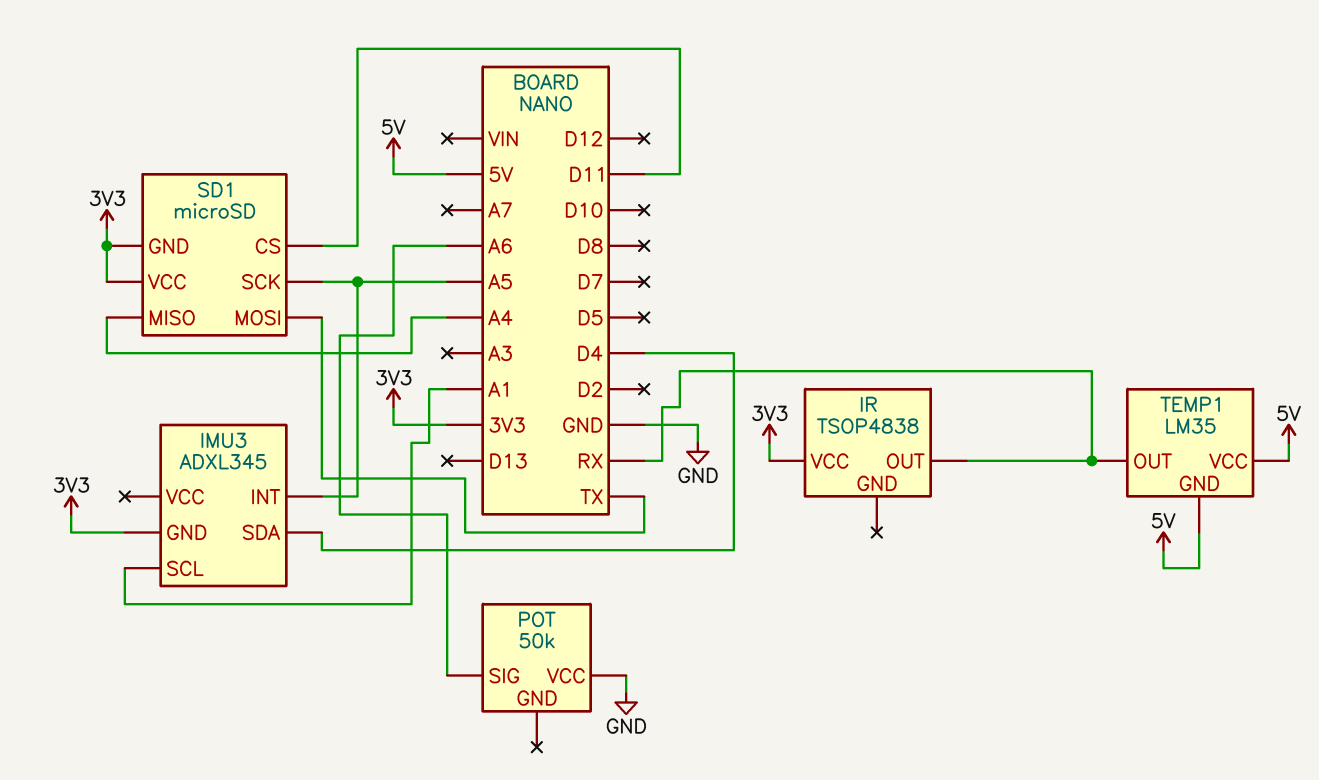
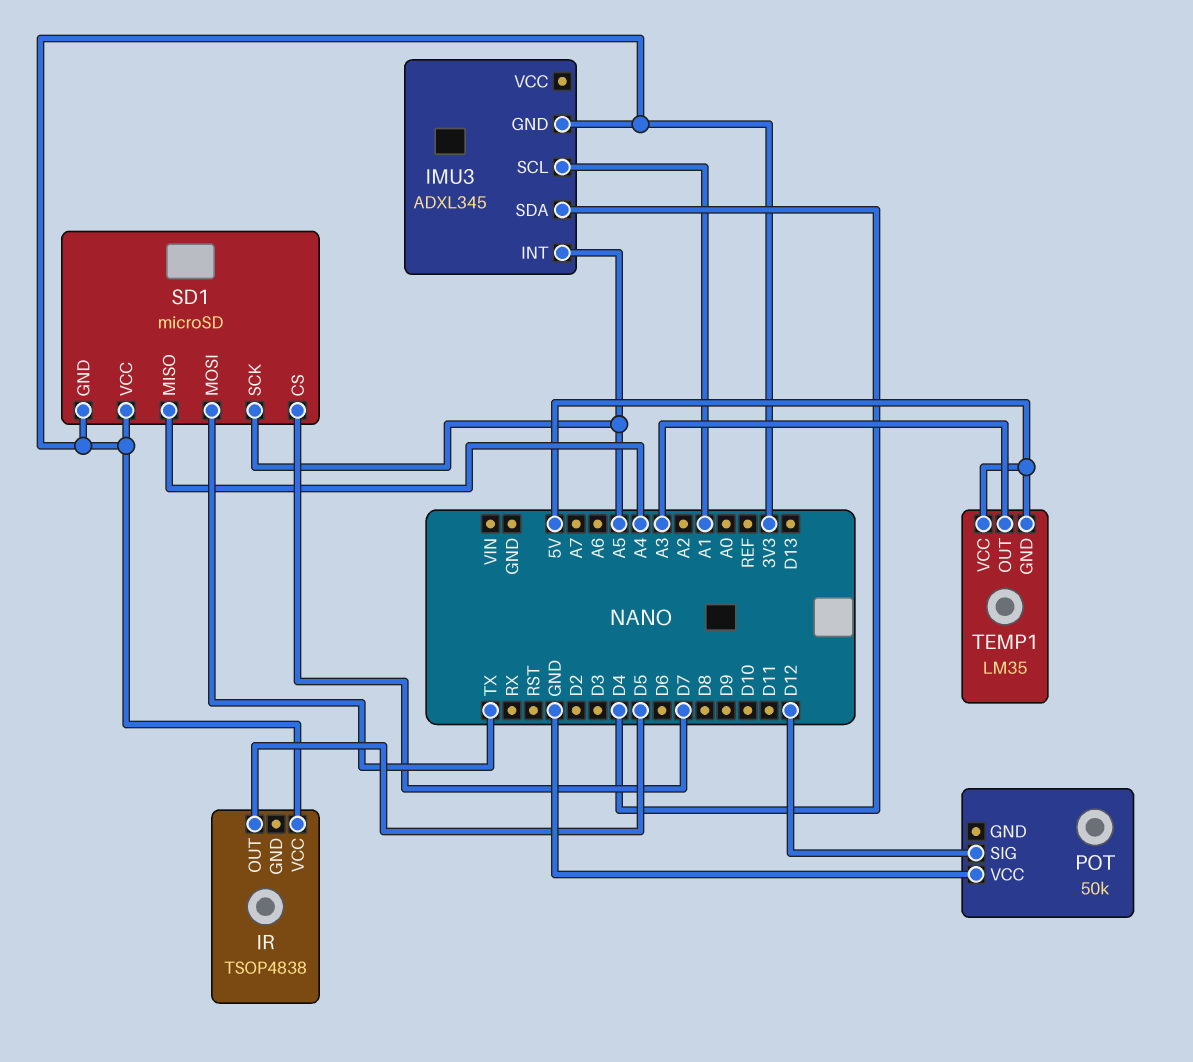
IR pin OUT: RX -> D5
POT pin SIG: A6 -> D12
SD1 pin CS: D11 -> D7
TEMP1 pin OUT: RX -> A3

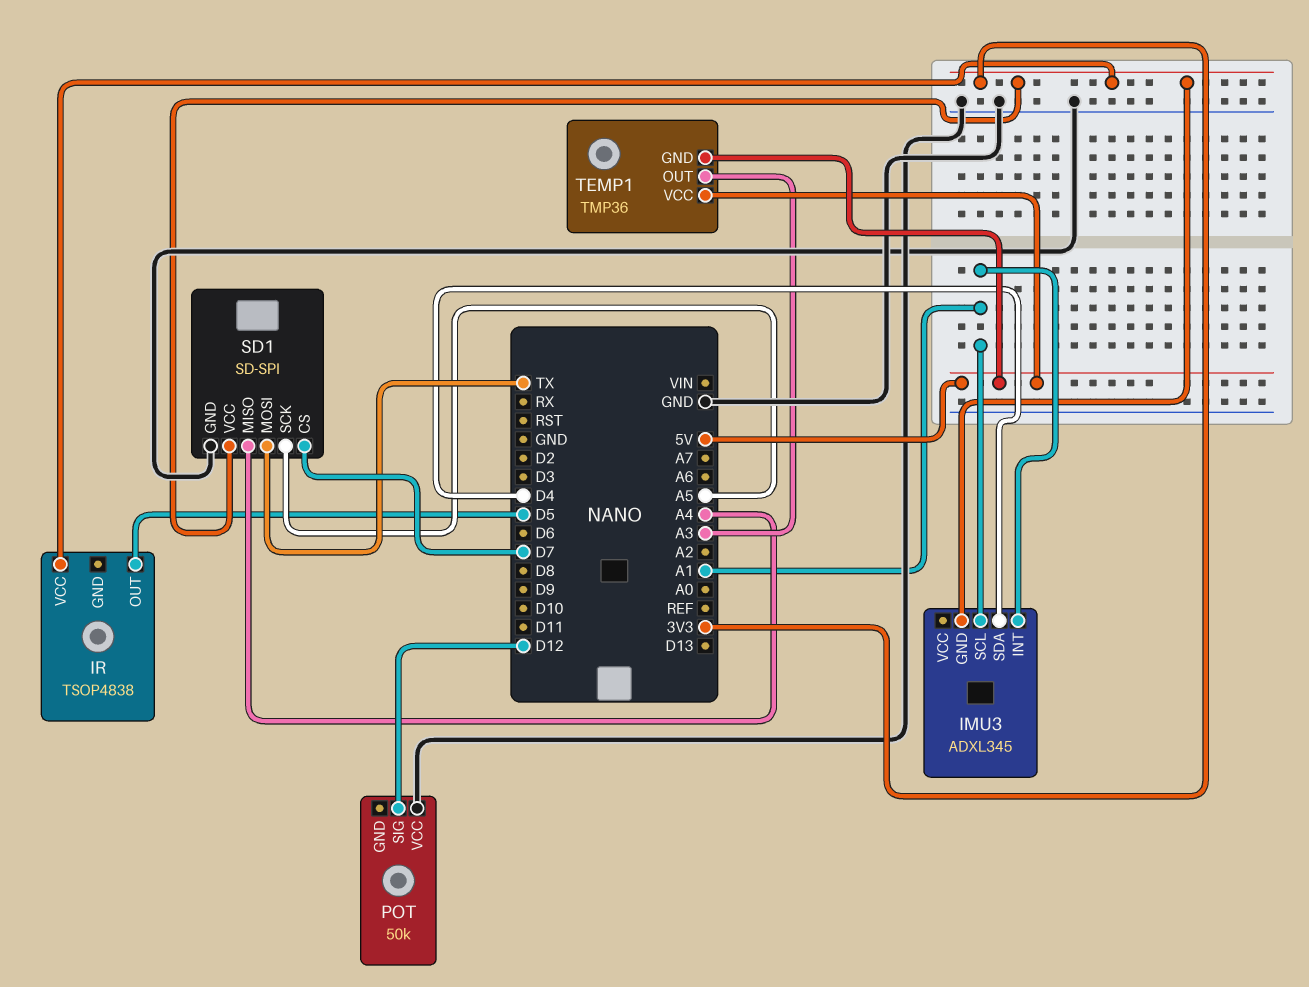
IMU3 pin INT: A5 -> A1
SD1: microSD -> SD-SPI
SD1 pin GND: 3V3 -> GND
TEMP1: LM35 -> TMP36

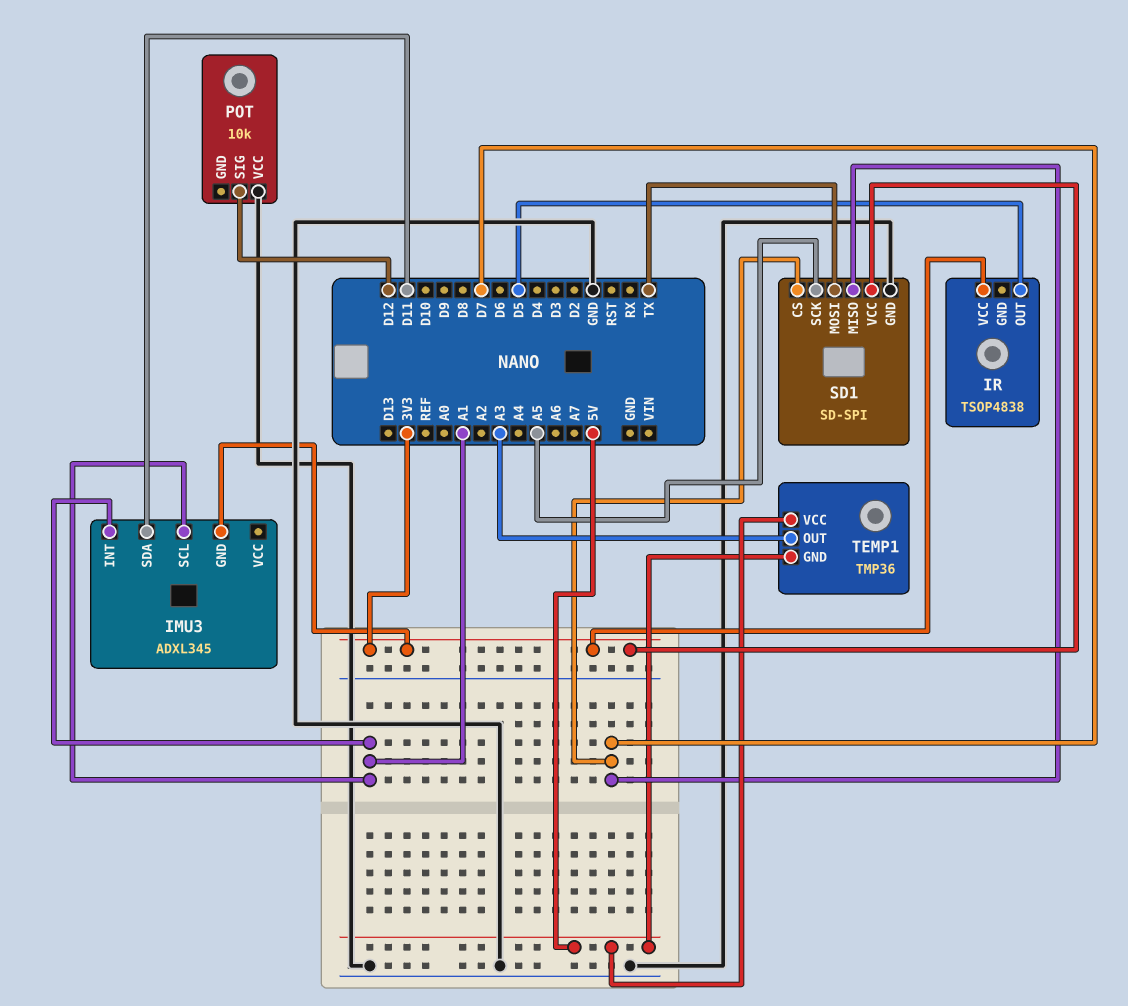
IMU3 pin SDA: D4 -> D11
POT: 50k -> 10k
SD1 pin MISO: A4 -> D7

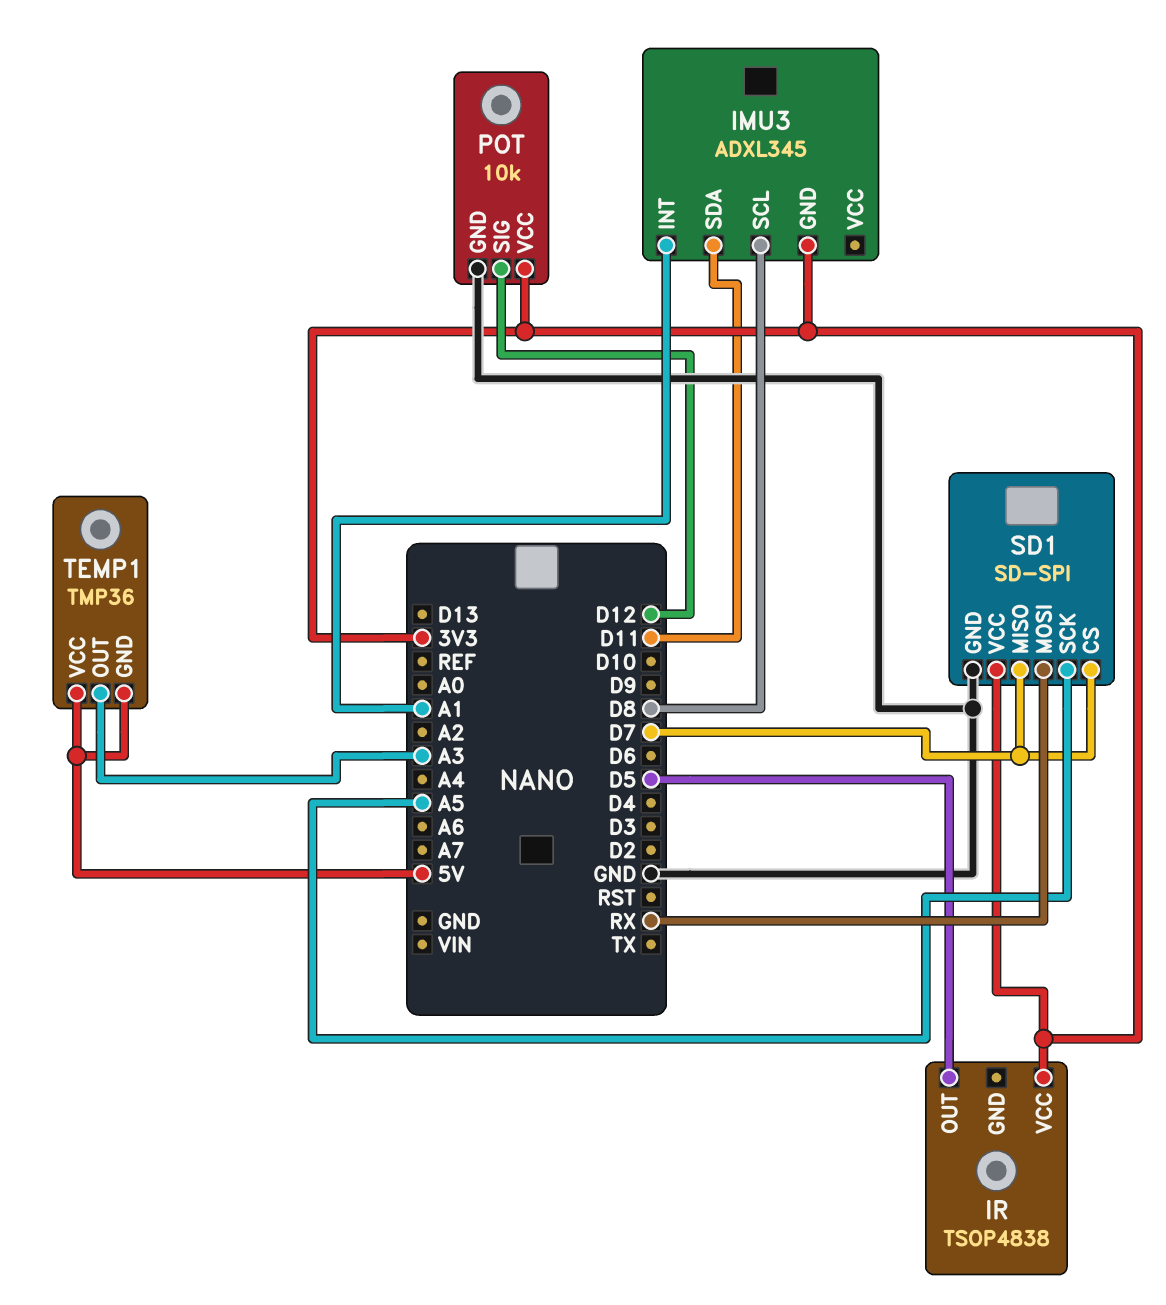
IMU3 pin SCL: A1 -> D8
POT pin GND: none -> GND
POT pin VCC: GND -> 3V3
SD1 pin MOSI: TX -> RX

